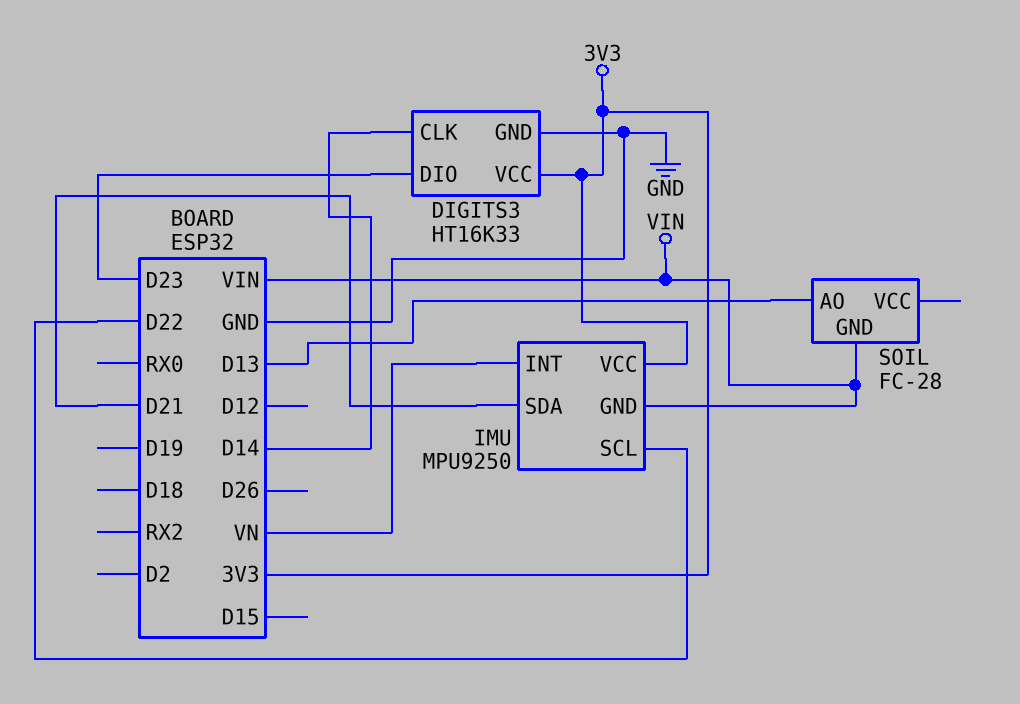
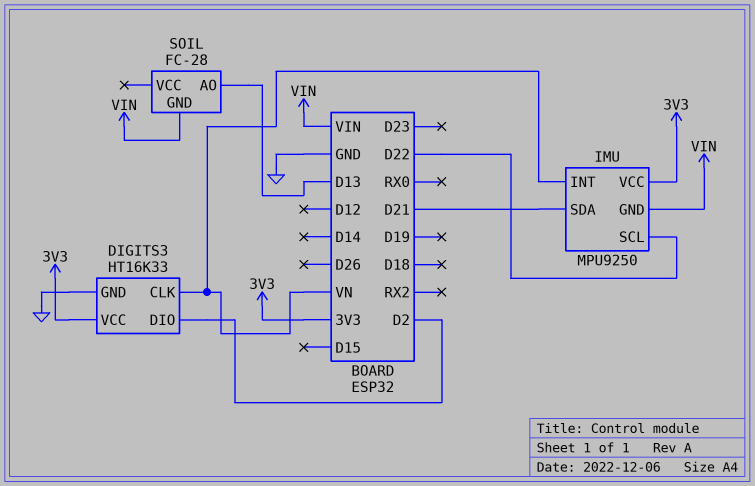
DIGITS3 pin CLK: D14 -> VN
DIGITS3 pin DIO: D23 -> D2

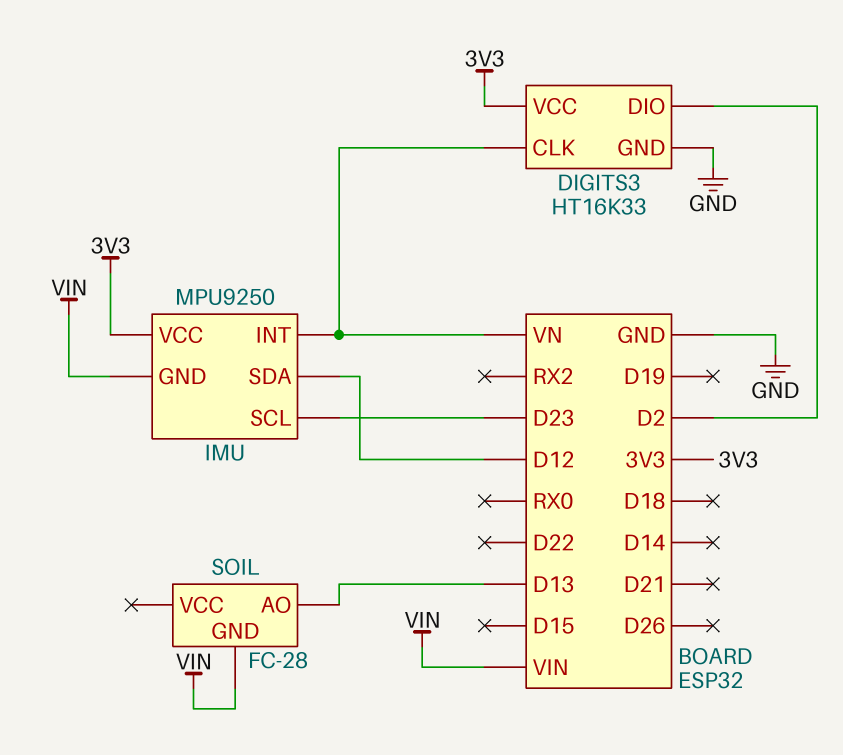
IMU pin SCL: D22 -> D23
IMU pin SDA: D21 -> D12

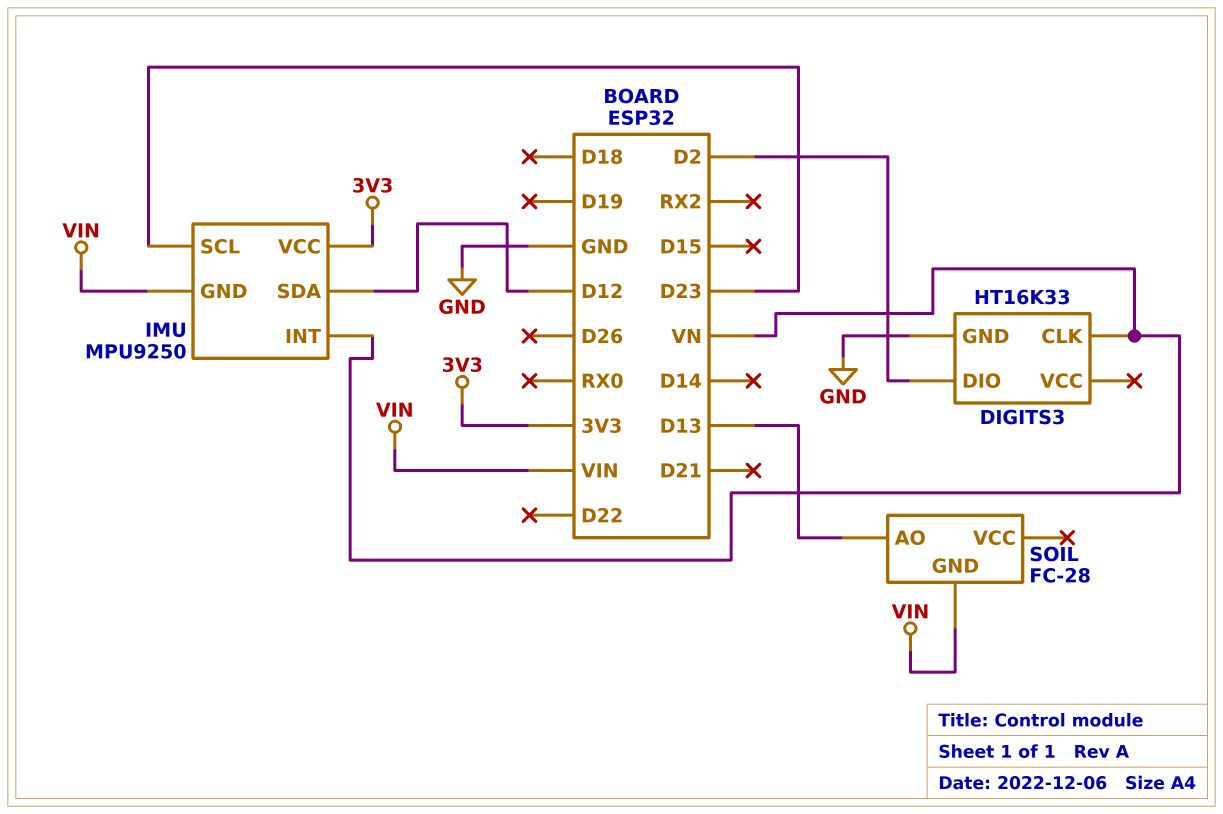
DIGITS3 pin VCC: 3V3 -> none

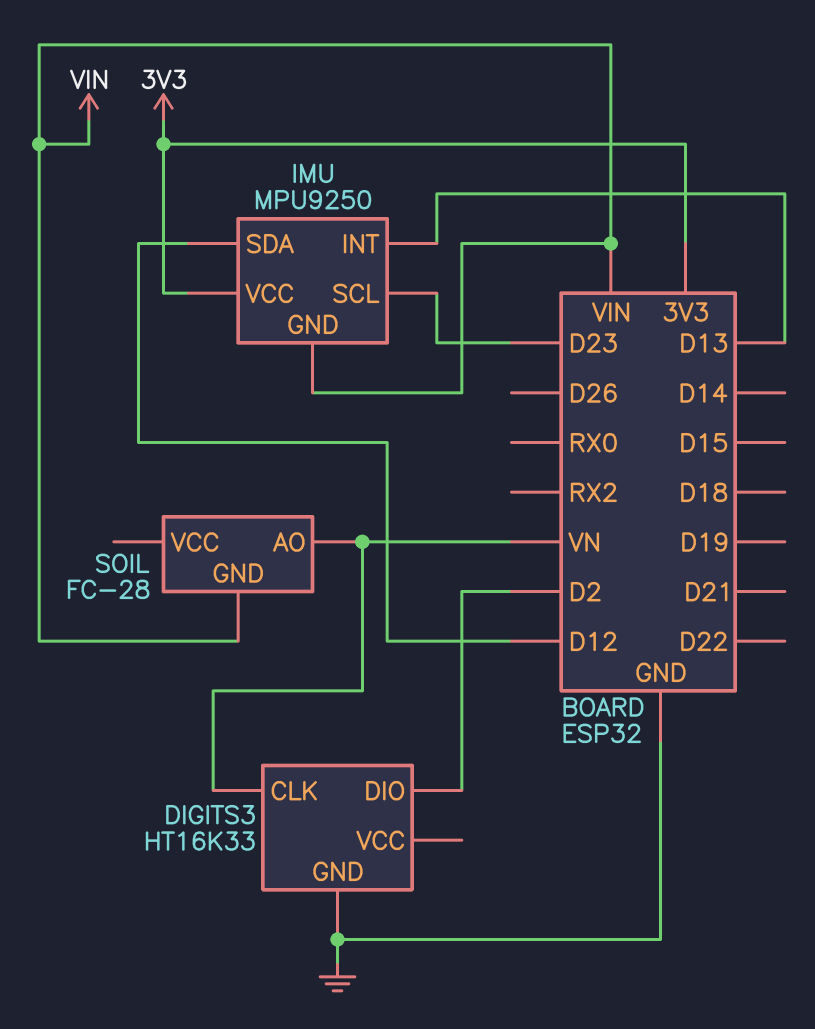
IMU pin INT: VN -> D13
SOIL pin AO: D13 -> VN

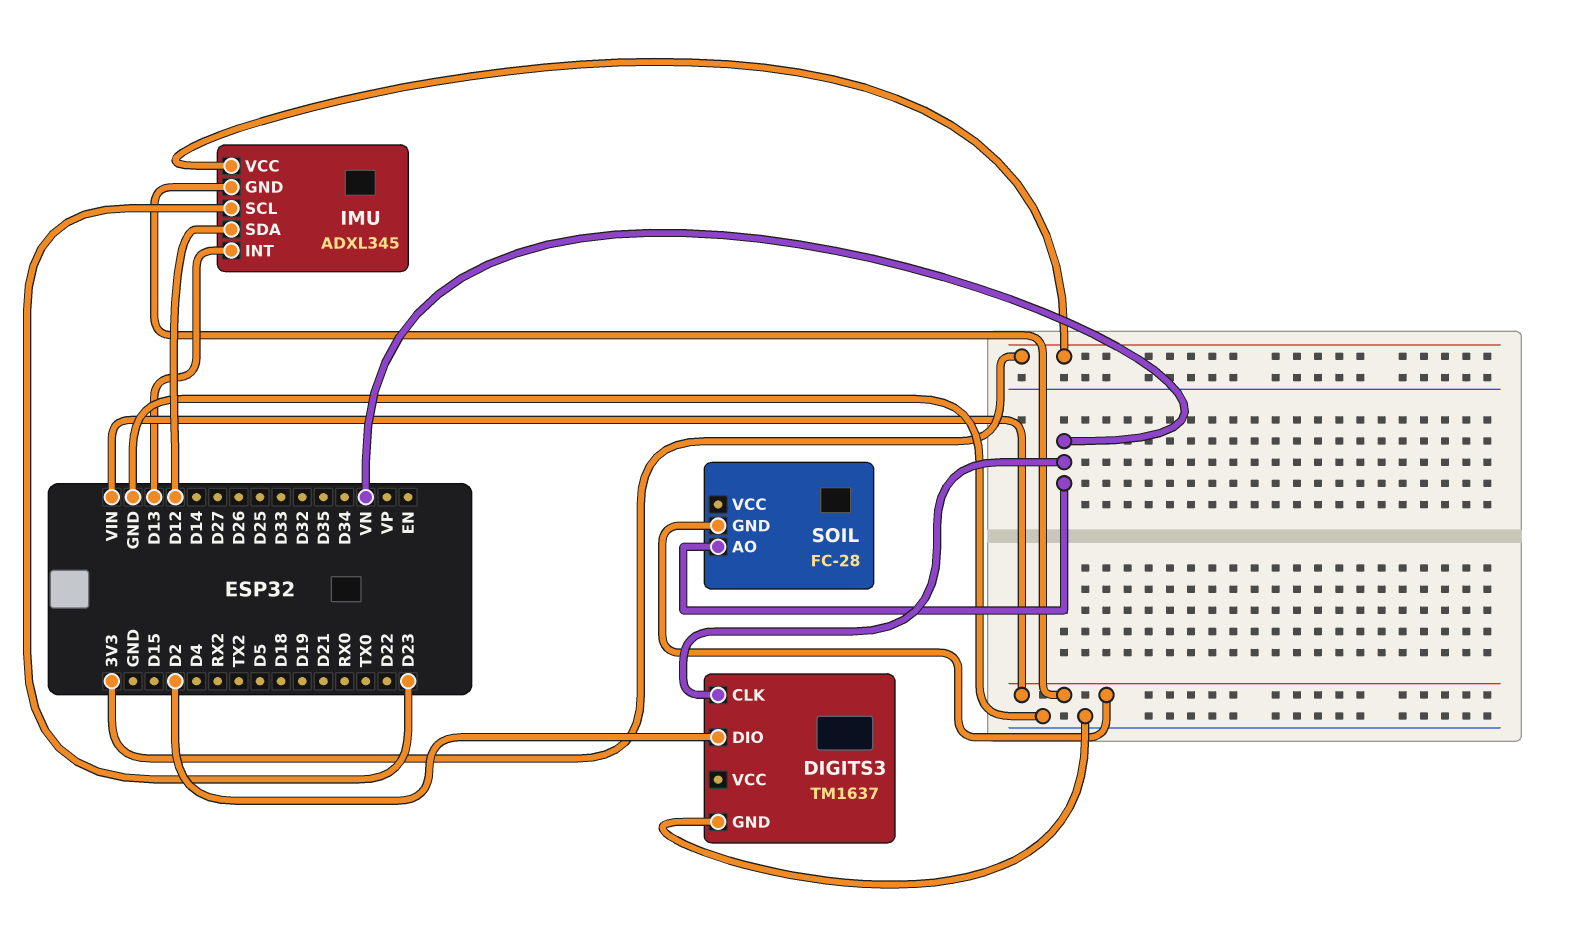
DIGITS3: HT16K33 -> TM1637
IMU: MPU9250 -> ADXL345

